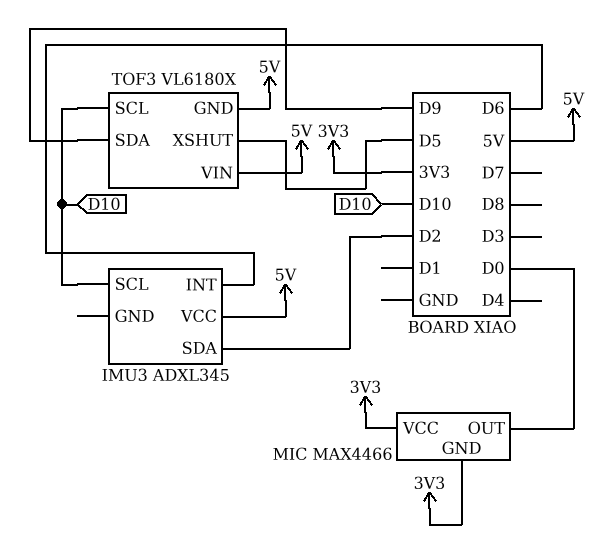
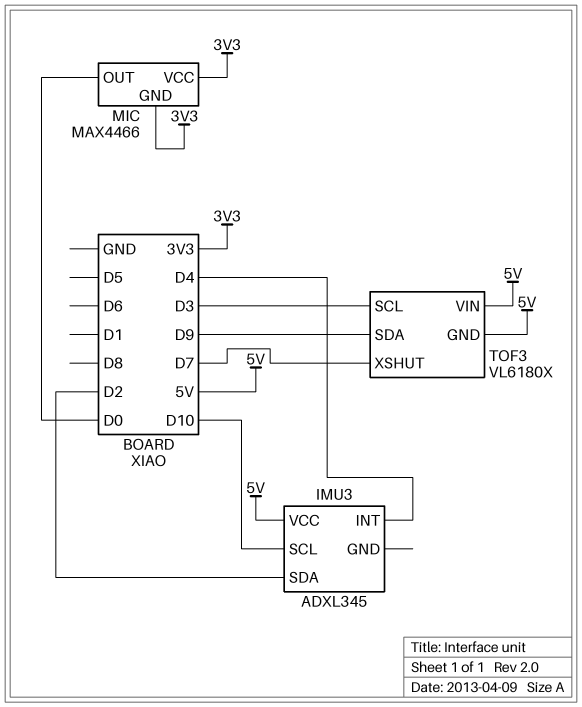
IMU3 pin INT: D6 -> D4
TOF3 pin SCL: D10 -> D3
TOF3 pin XSHUT: D5 -> D7

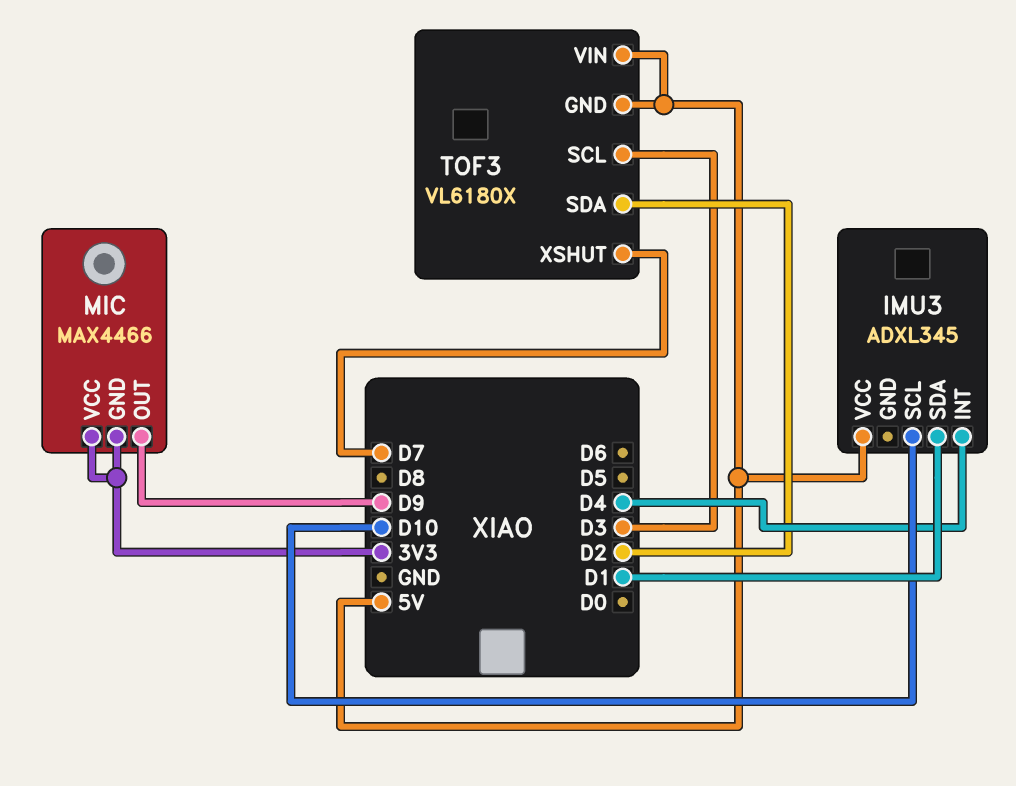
IMU3 pin SDA: D2 -> D1
MIC pin OUT: D0 -> D9
TOF3 pin SDA: D9 -> D2

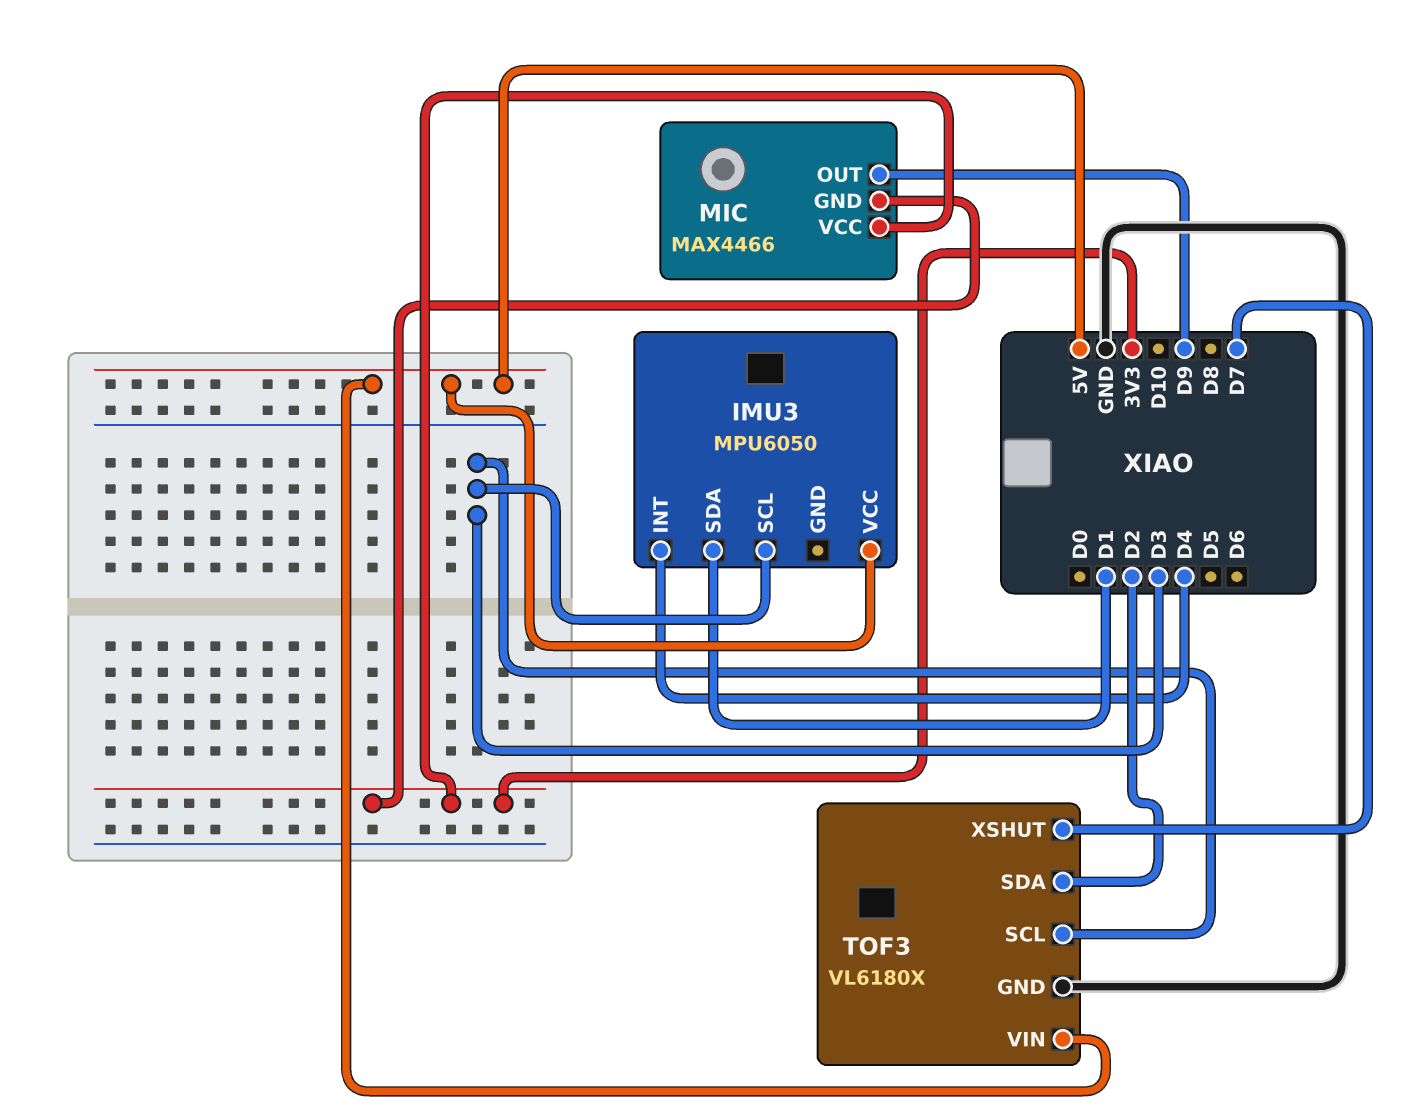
IMU3: ADXL345 -> MPU6050
IMU3 pin SCL: D10 -> D3
TOF3 pin GND: 5V -> GND

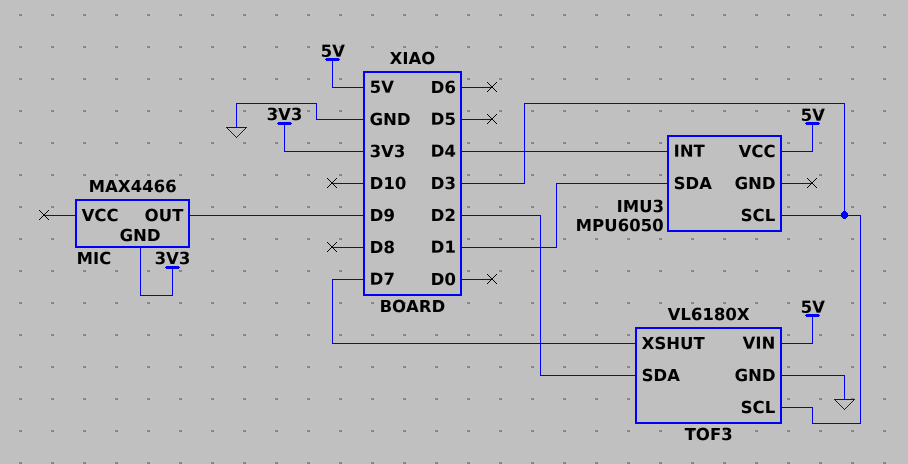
MIC pin VCC: 3V3 -> none

